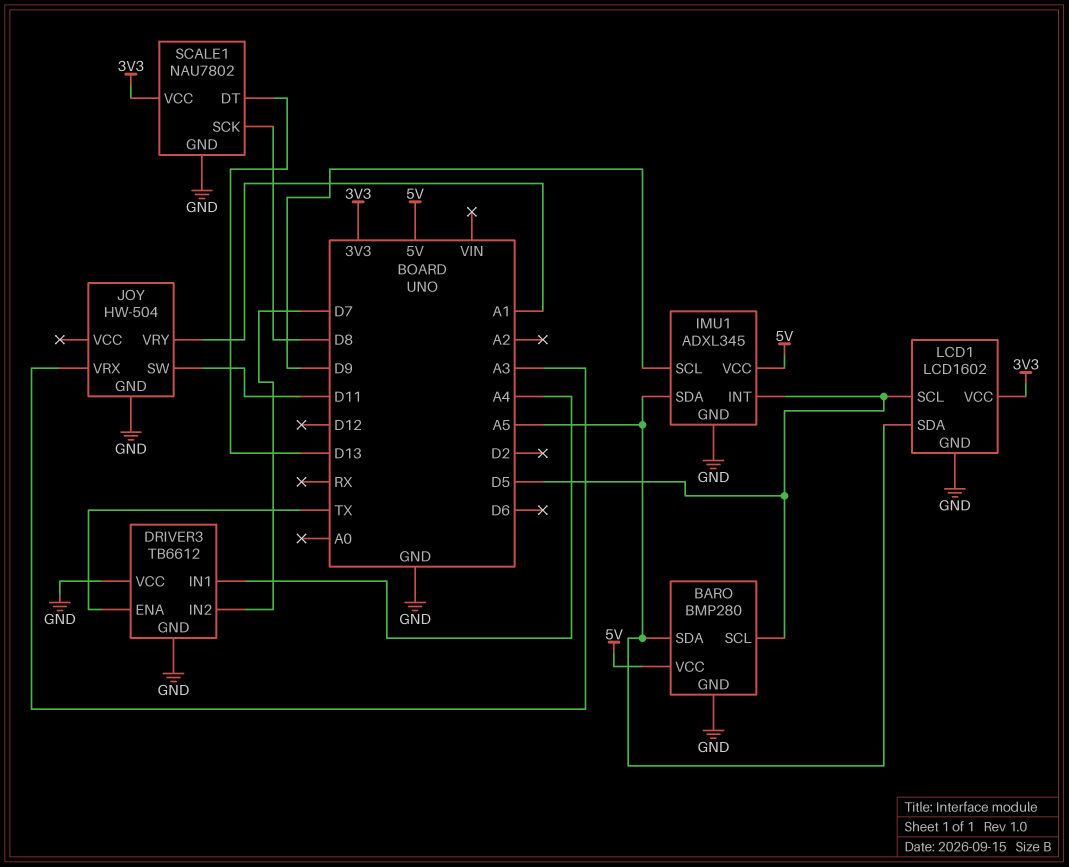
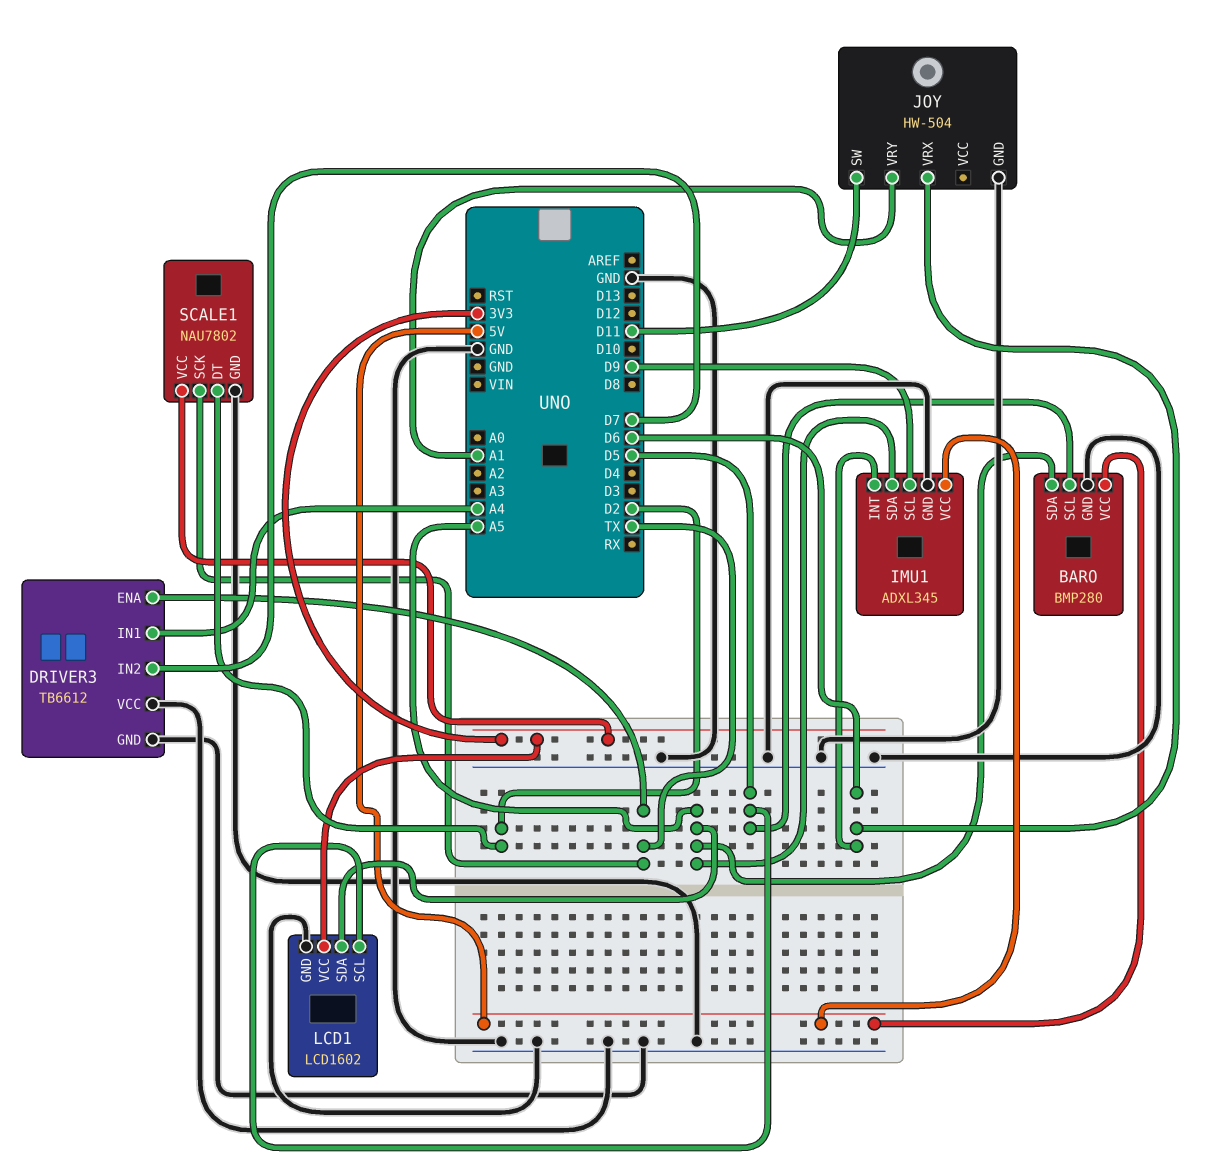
IMU1 pin INT: D5 -> D6
JOY pin VRX: A3 -> D6
SCALE1 pin DT: D13 -> D2
SCALE1 pin SCK: D8 -> TX

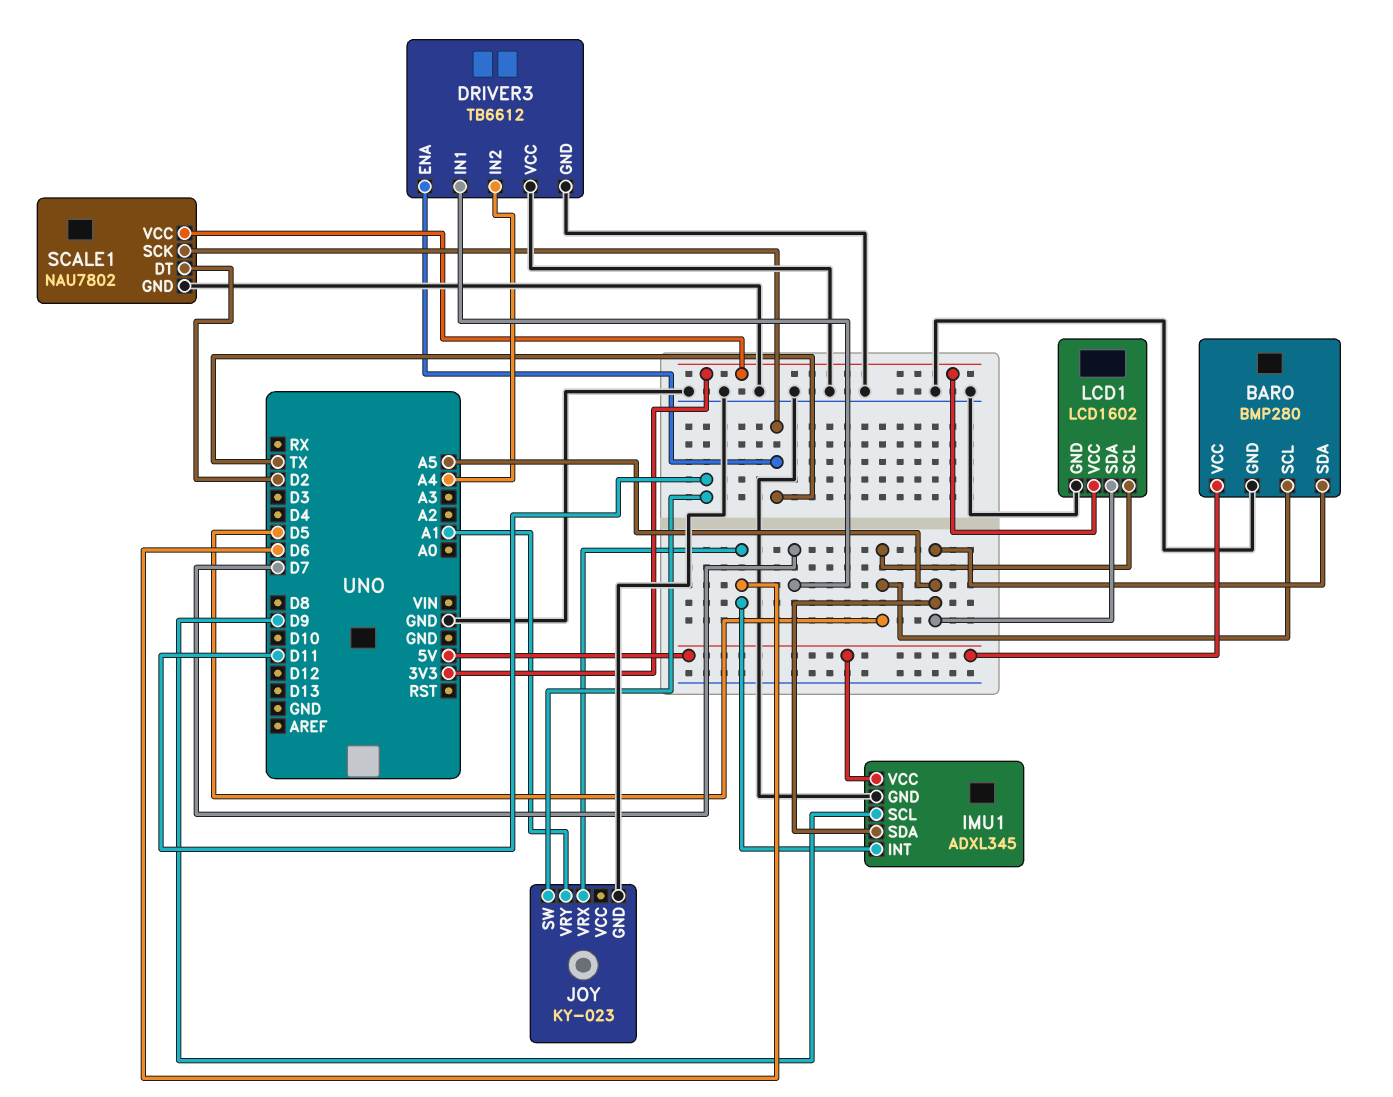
DRIVER3 pin IN1: A4 -> D7
DRIVER3 pin IN2: D7 -> A4
JOY: HW-504 -> KY-023

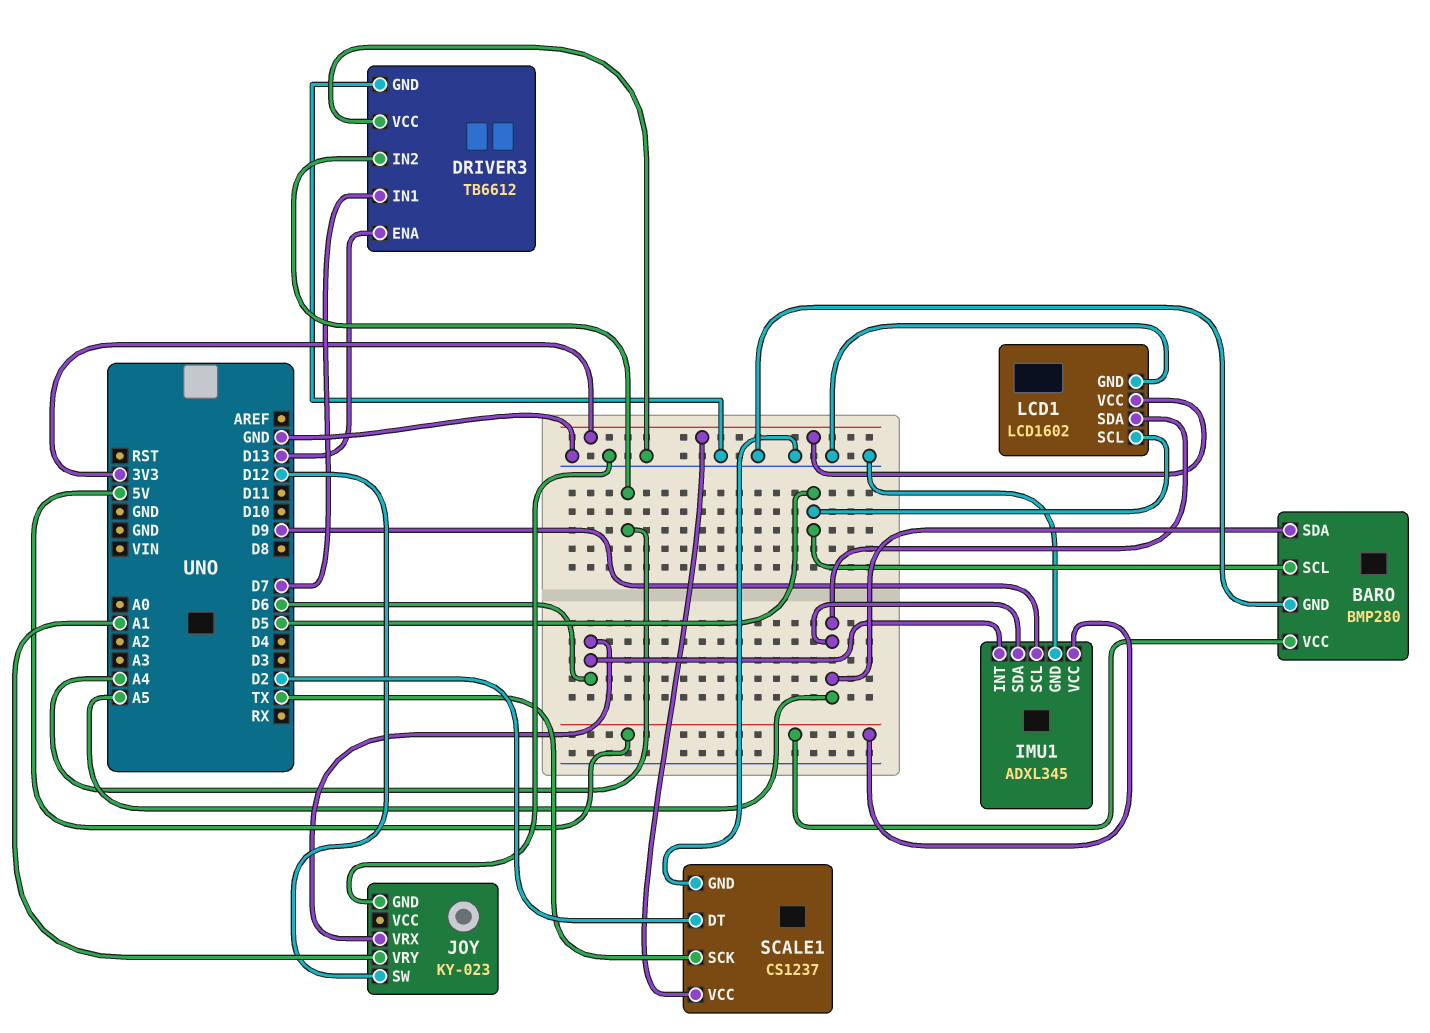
DRIVER3 pin ENA: TX -> D13
JOY pin SW: D11 -> D12
SCALE1: NAU7802 -> CS1237

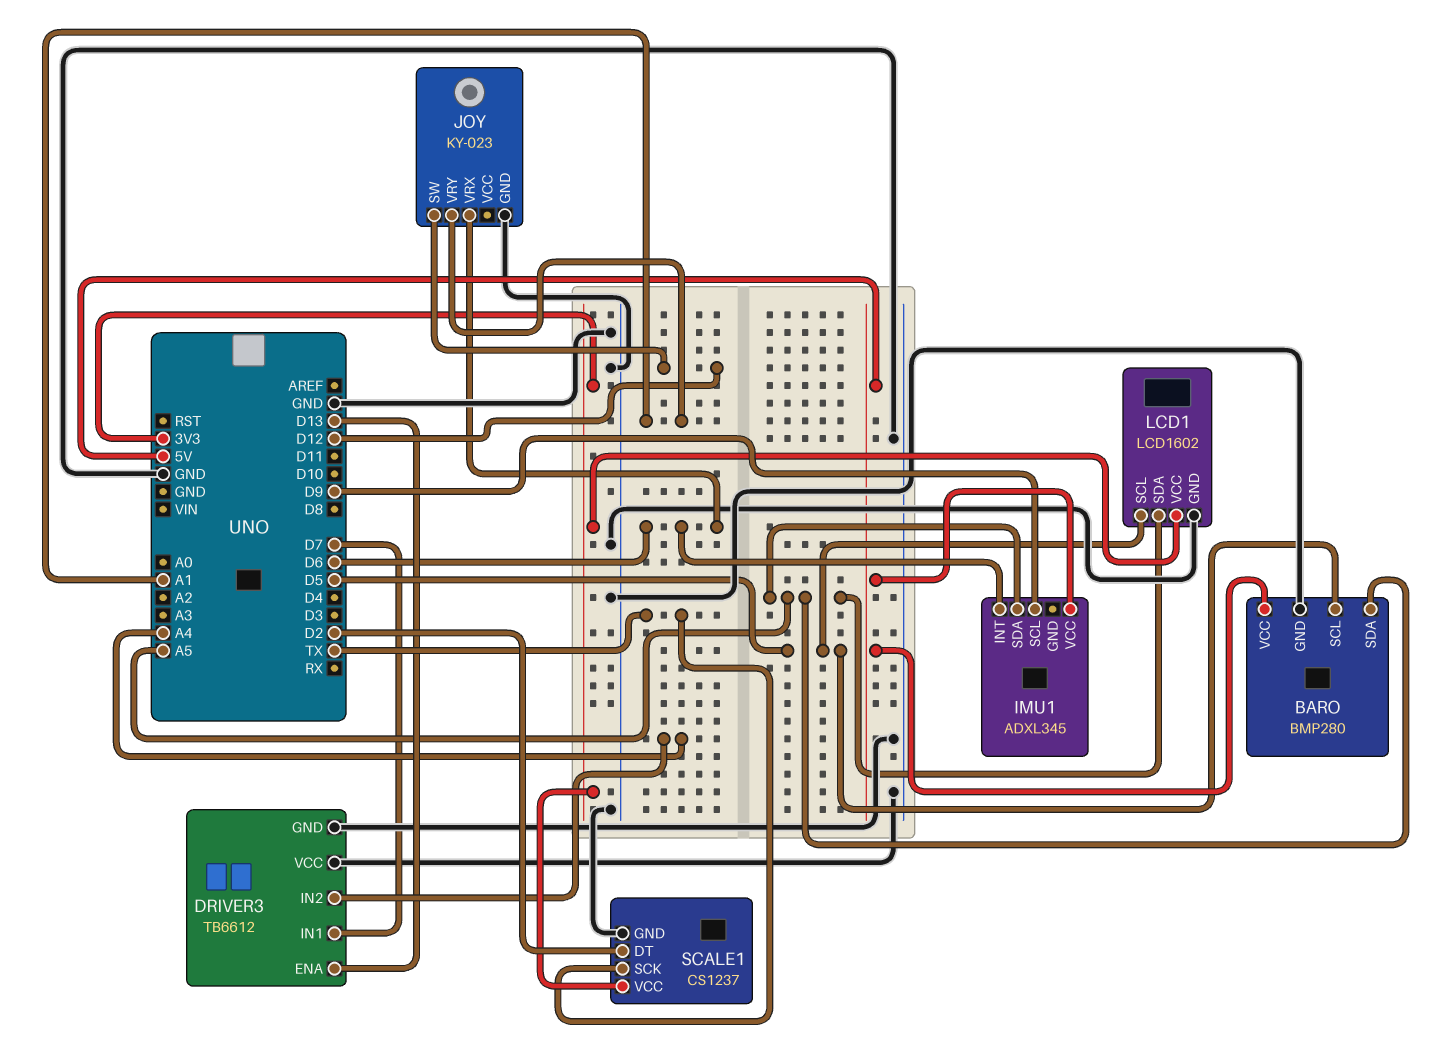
IMU1 pin GND: GND -> none

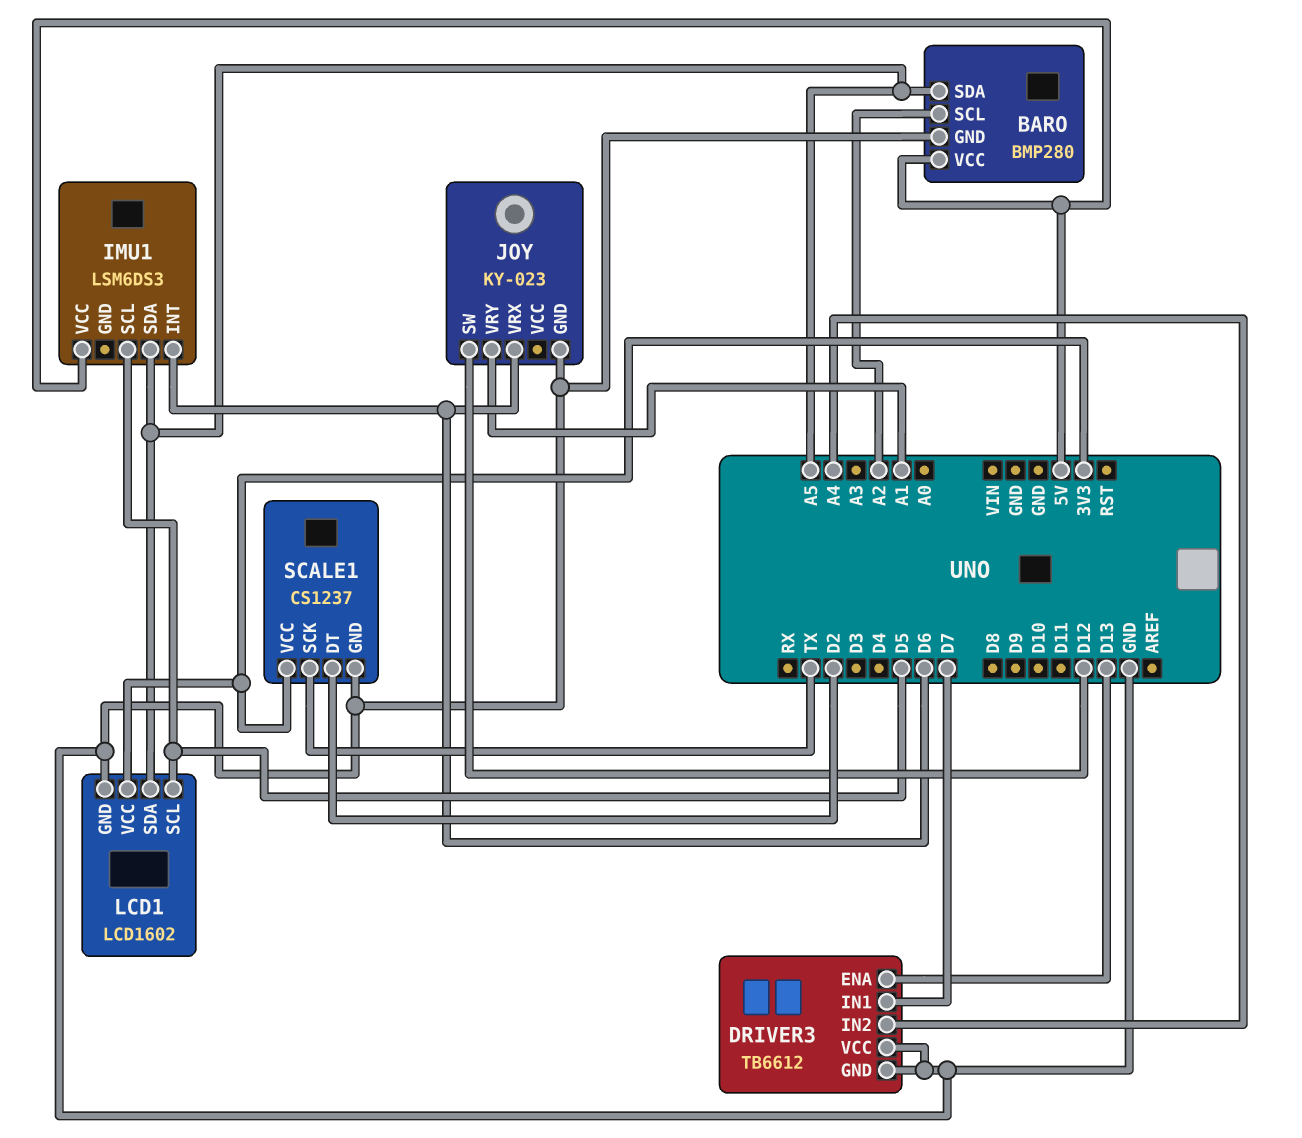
BARO pin SCL: D5 -> A2
IMU1: ADXL345 -> LSM6DS3
IMU1 pin SCL: D9 -> D5

